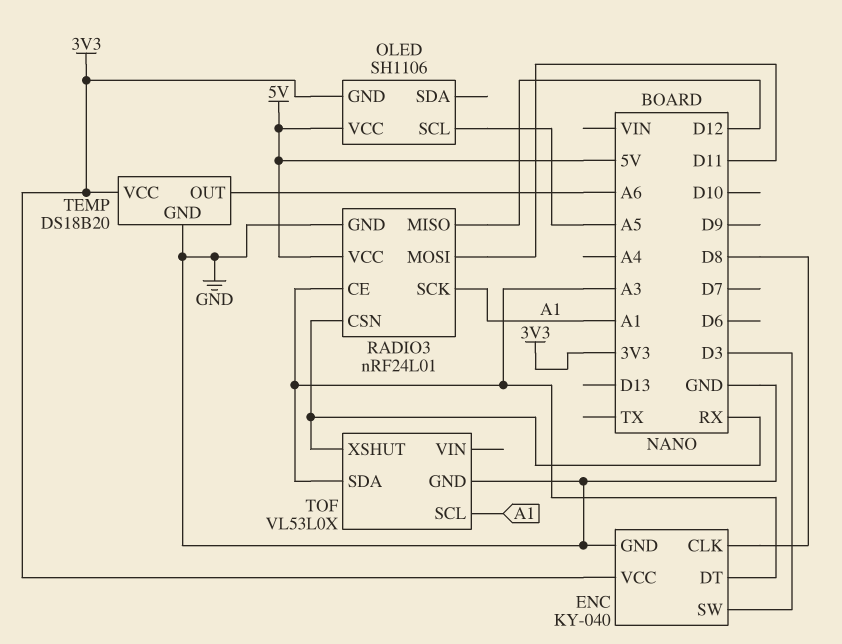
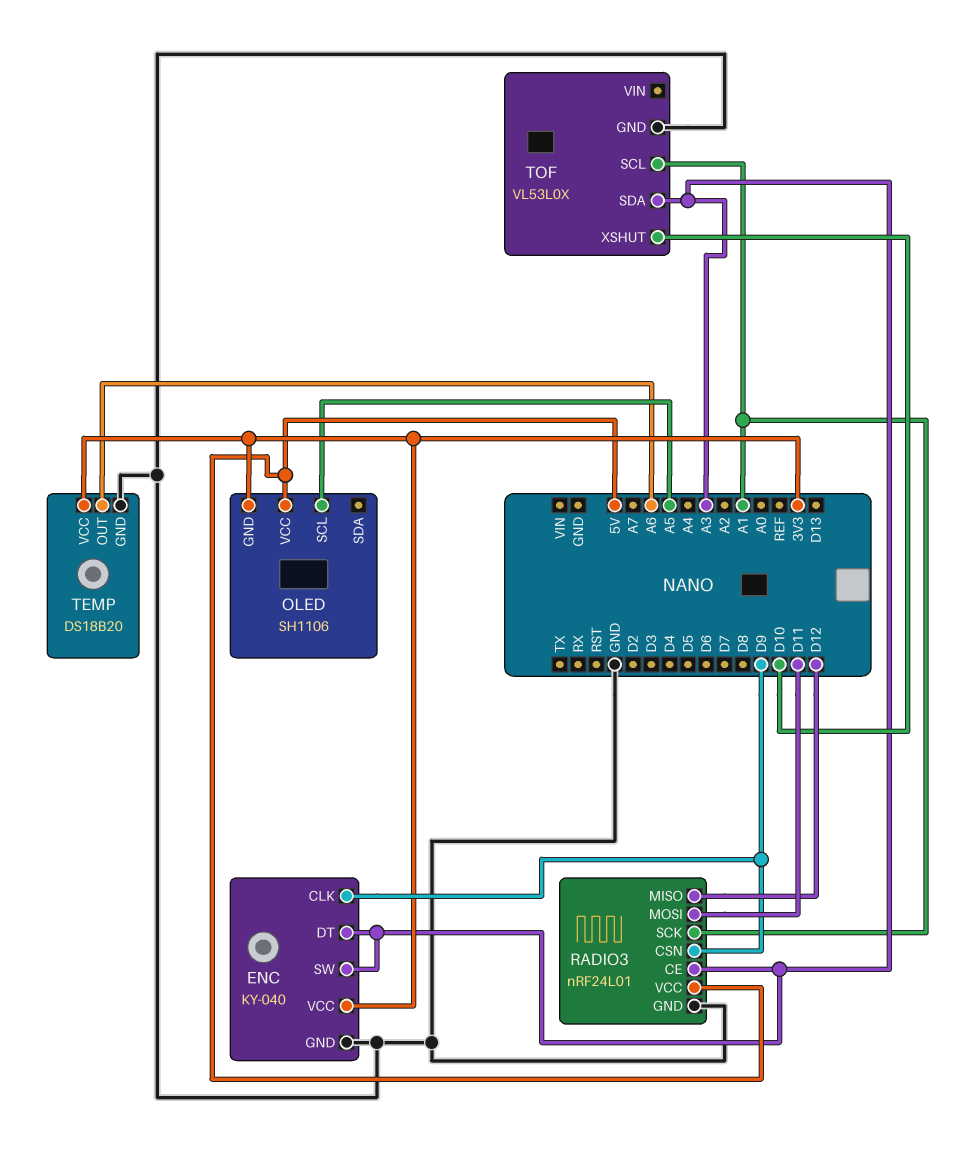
ENC pin CLK: D8 -> D9
ENC pin SW: D3 -> A3
RADIO3 pin CSN: RX -> D9
TOF pin XSHUT: RX -> D10

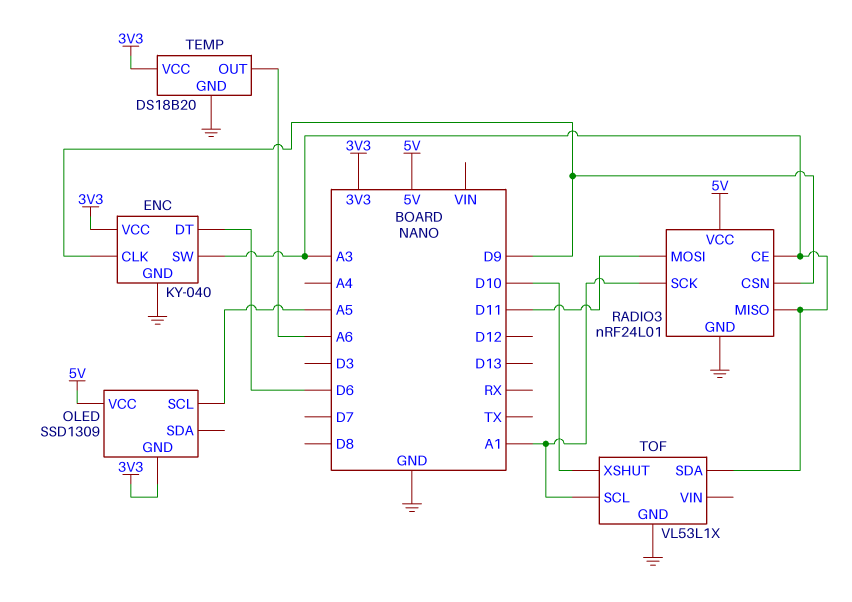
ENC pin DT: A3 -> D6
OLED: SH1106 -> SSD1309
RADIO3 pin MISO: D12 -> A3
TOF: VL53L0X -> VL53L1X

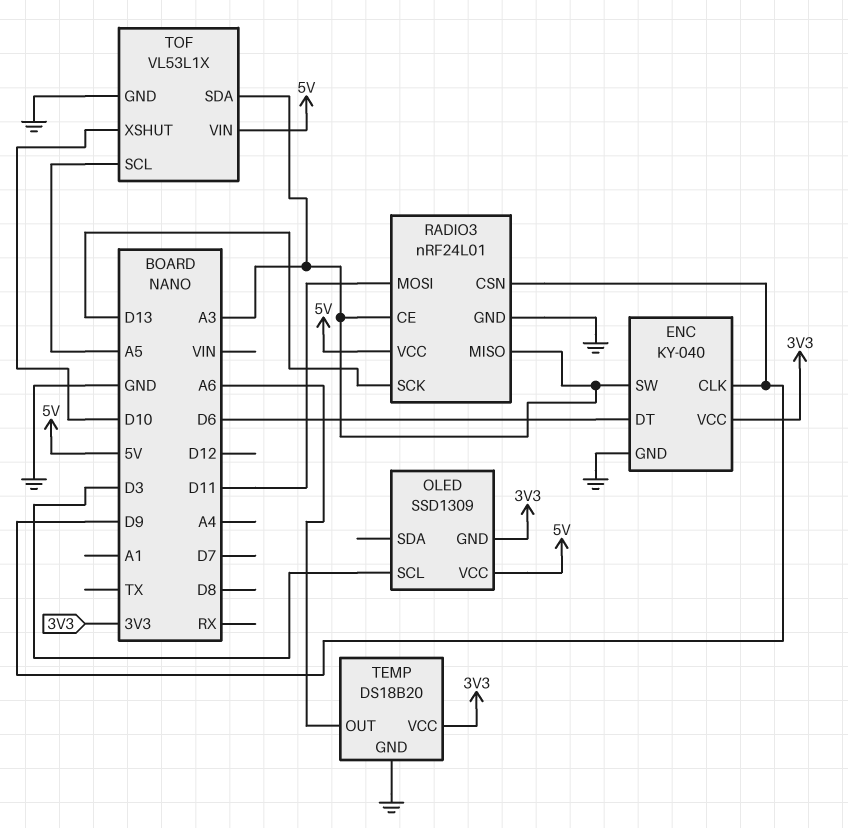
OLED pin SCL: A5 -> D3
RADIO3 pin SCK: A1 -> D13
TOF pin SCL: A1 -> A5
TOF pin VIN: none -> 5V

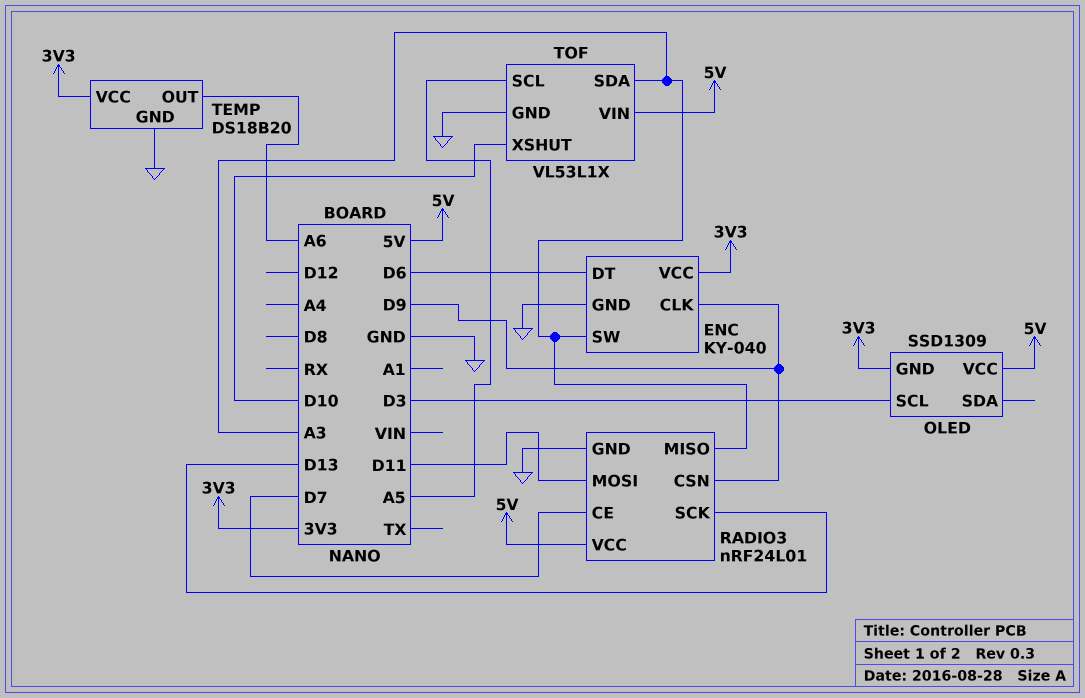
RADIO3 pin CE: A3 -> D7

